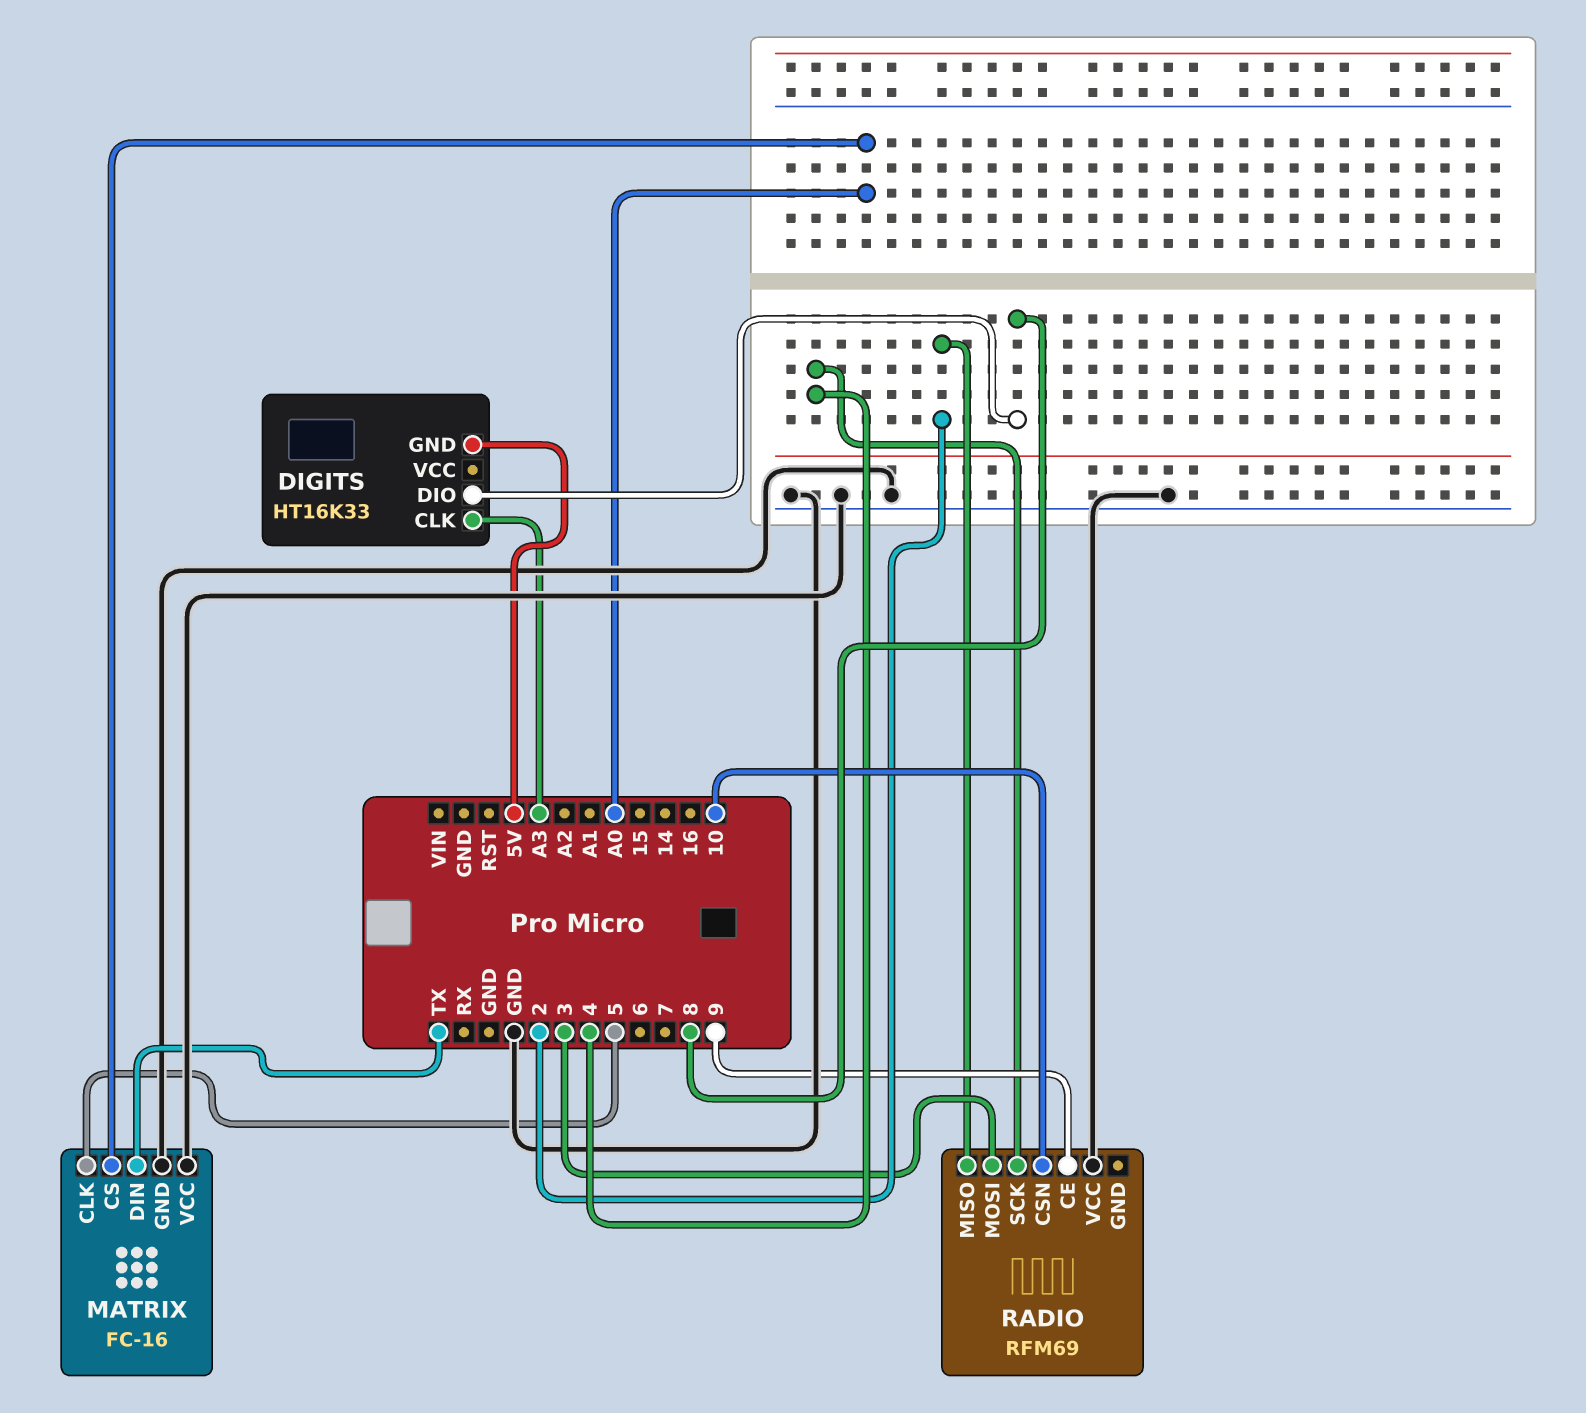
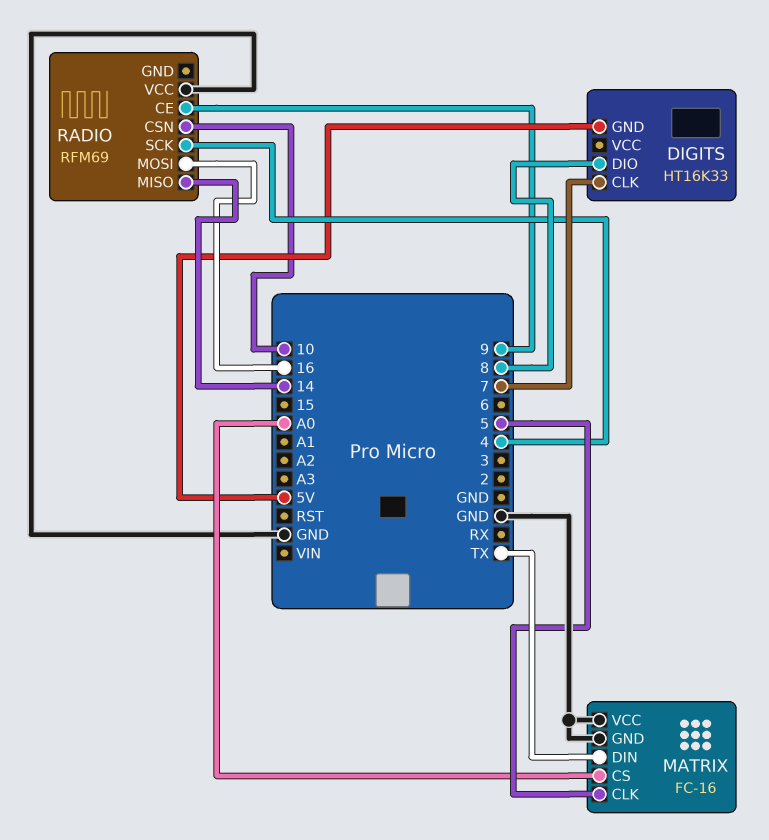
DIGITS pin CLK: A3 -> 7
RADIO pin MISO: 2 -> 14
RADIO pin MOSI: 3 -> 16

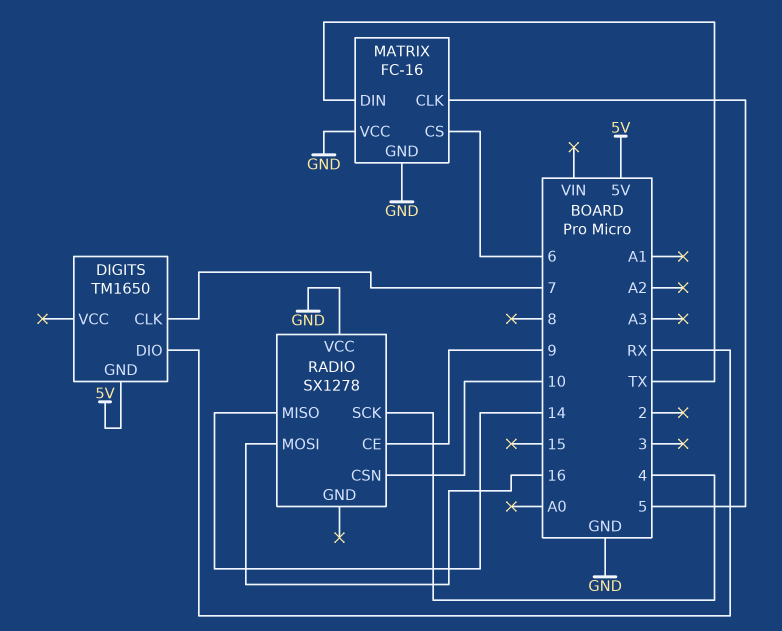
DIGITS: HT16K33 -> TM1650
DIGITS pin DIO: 8 -> RX
MATRIX pin CS: A0 -> 6
RADIO: RFM69 -> SX1278

